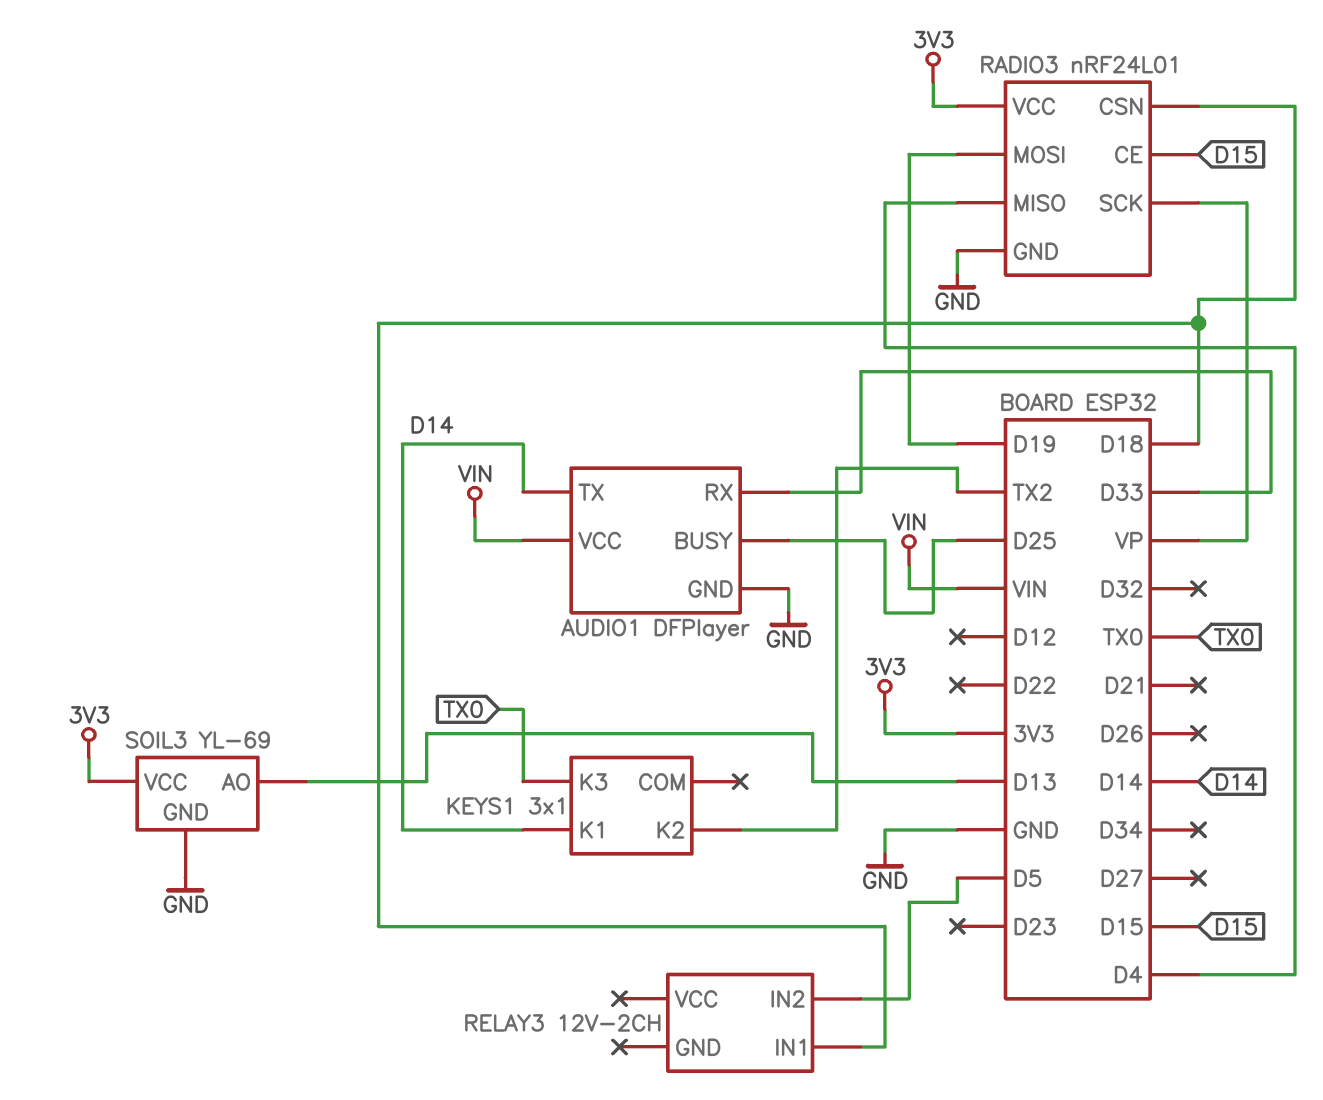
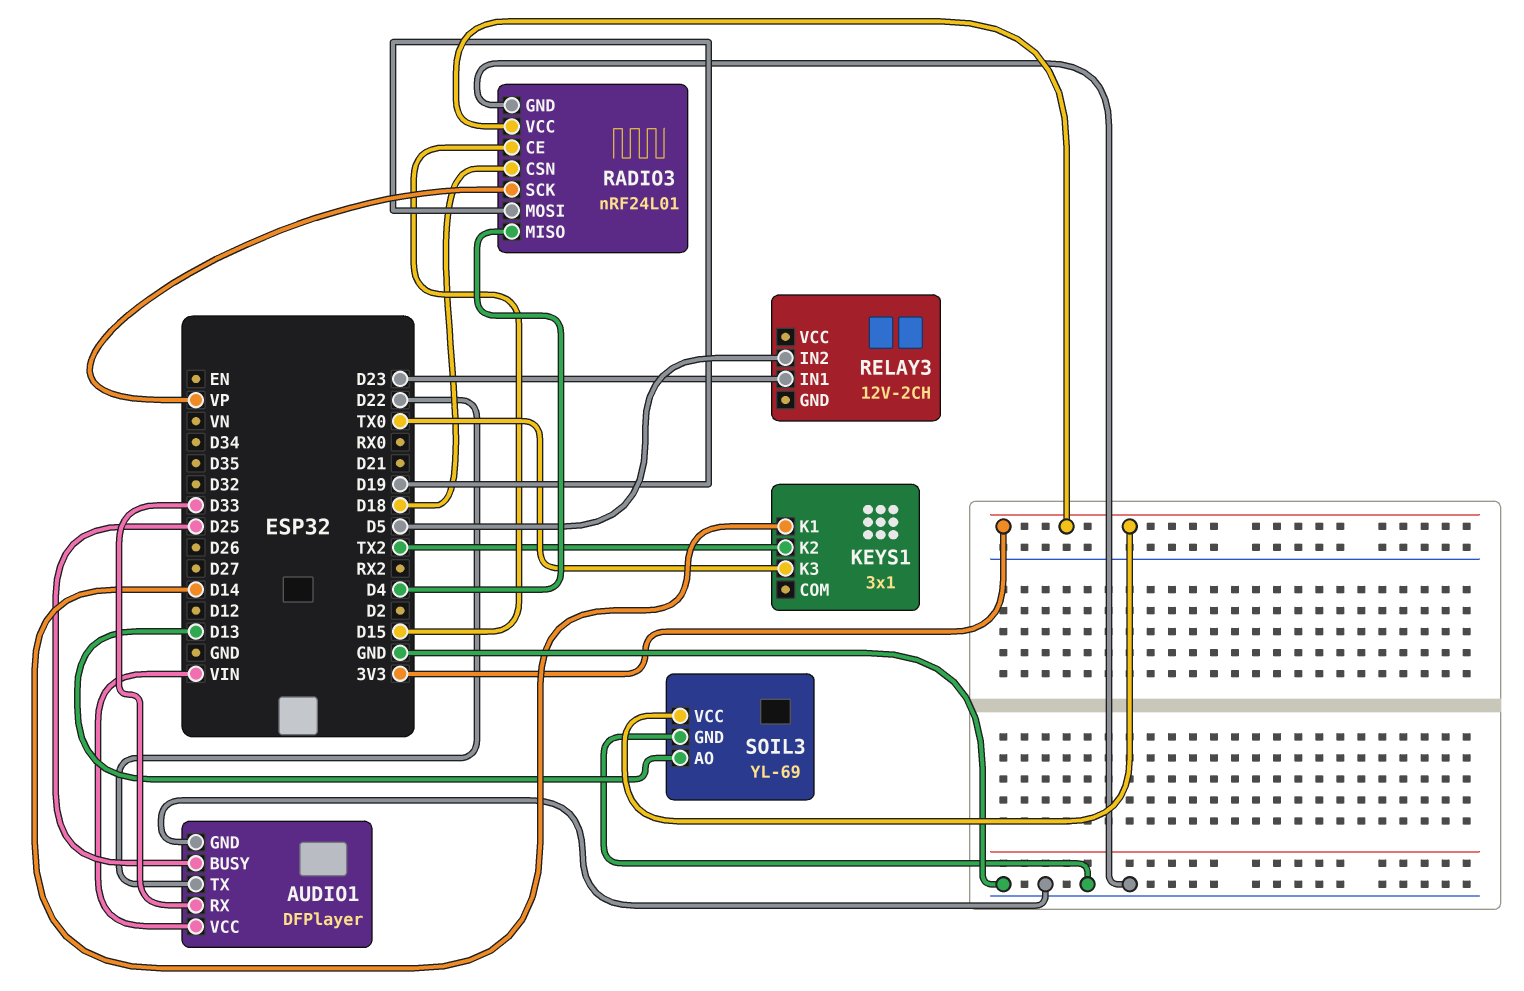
AUDIO1 pin TX: D14 -> D22
RELAY3 pin IN1: D18 -> D23

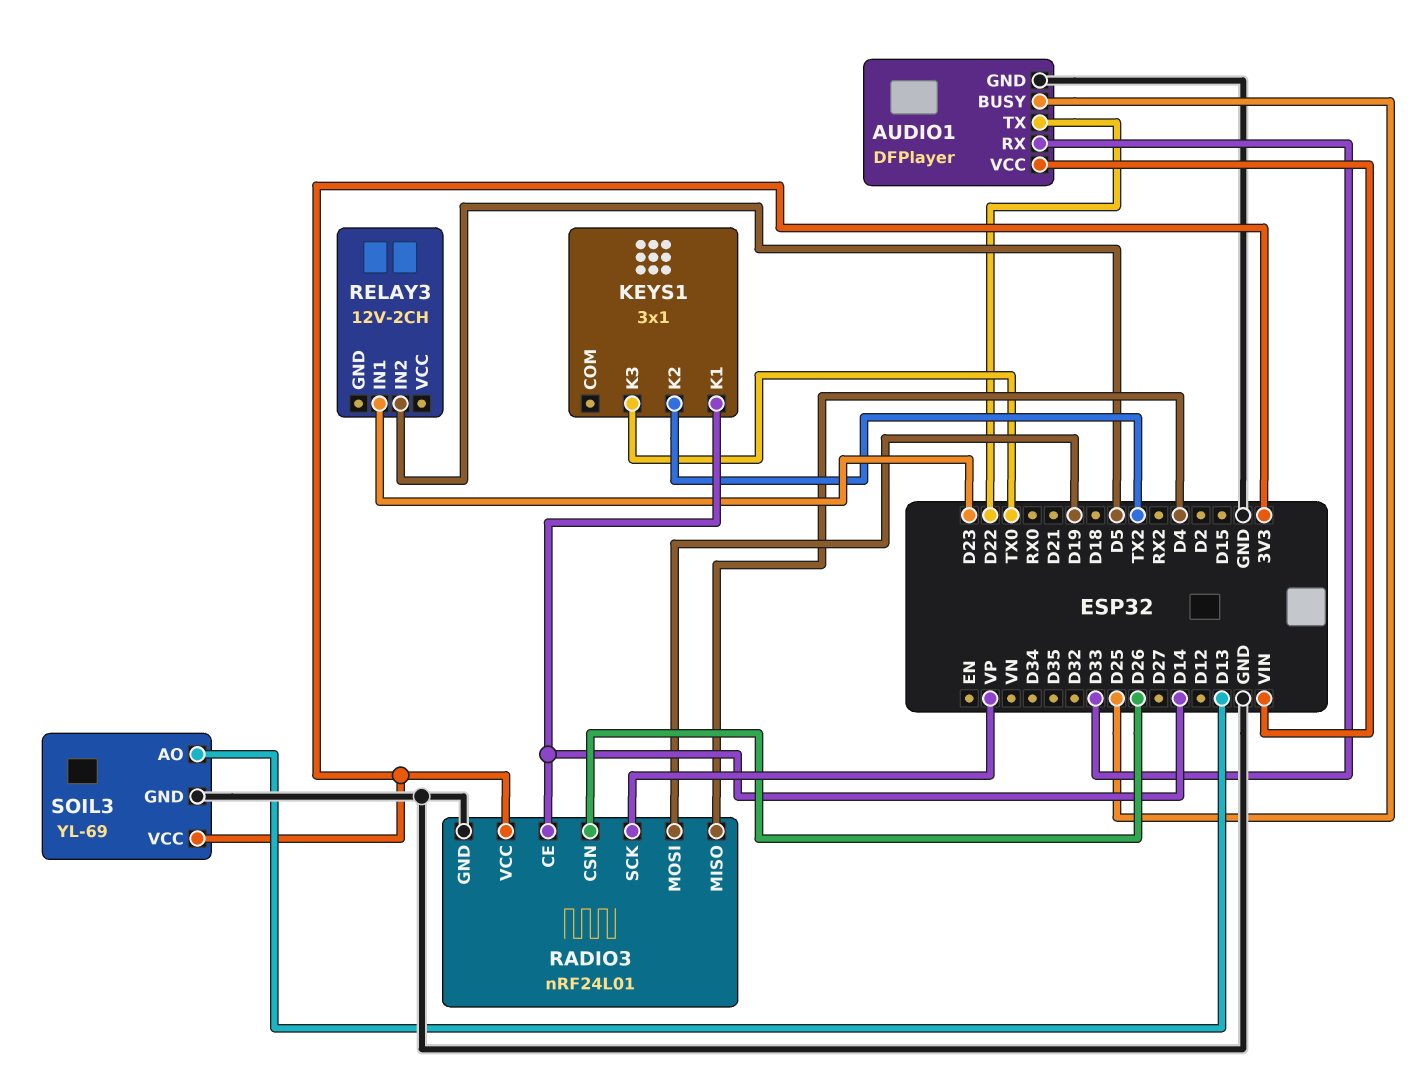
RADIO3 pin CE: D15 -> D14
RADIO3 pin CSN: D18 -> D26

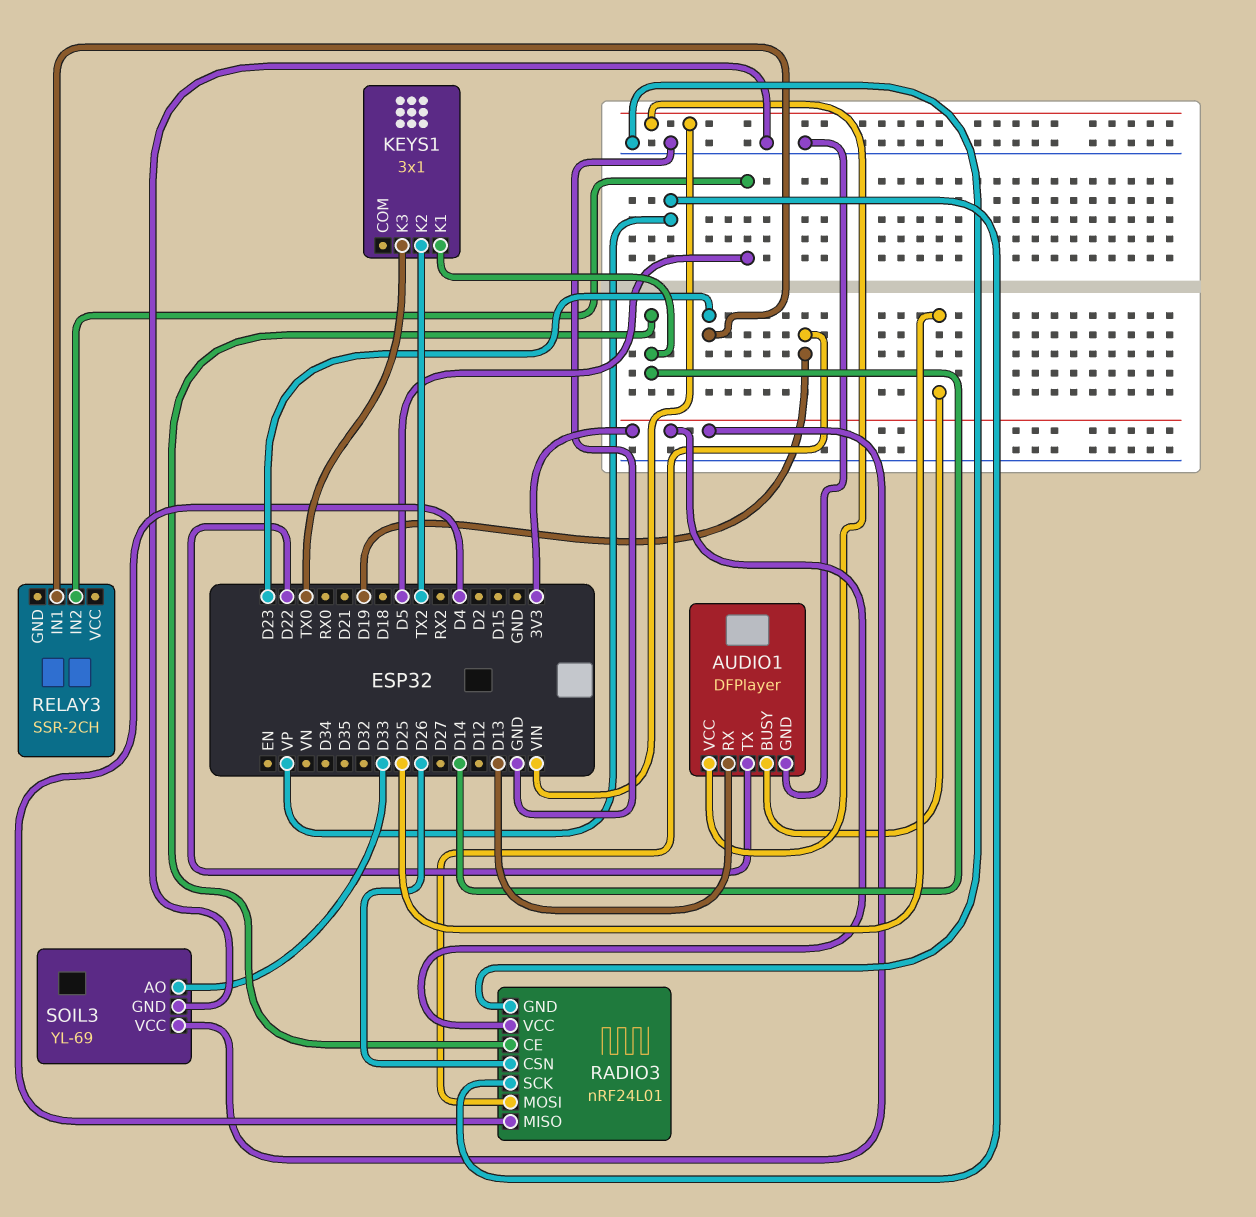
AUDIO1 pin RX: D33 -> D13
RELAY3: 12V-2CH -> SSR-2CH
SOIL3 pin AO: D13 -> D33

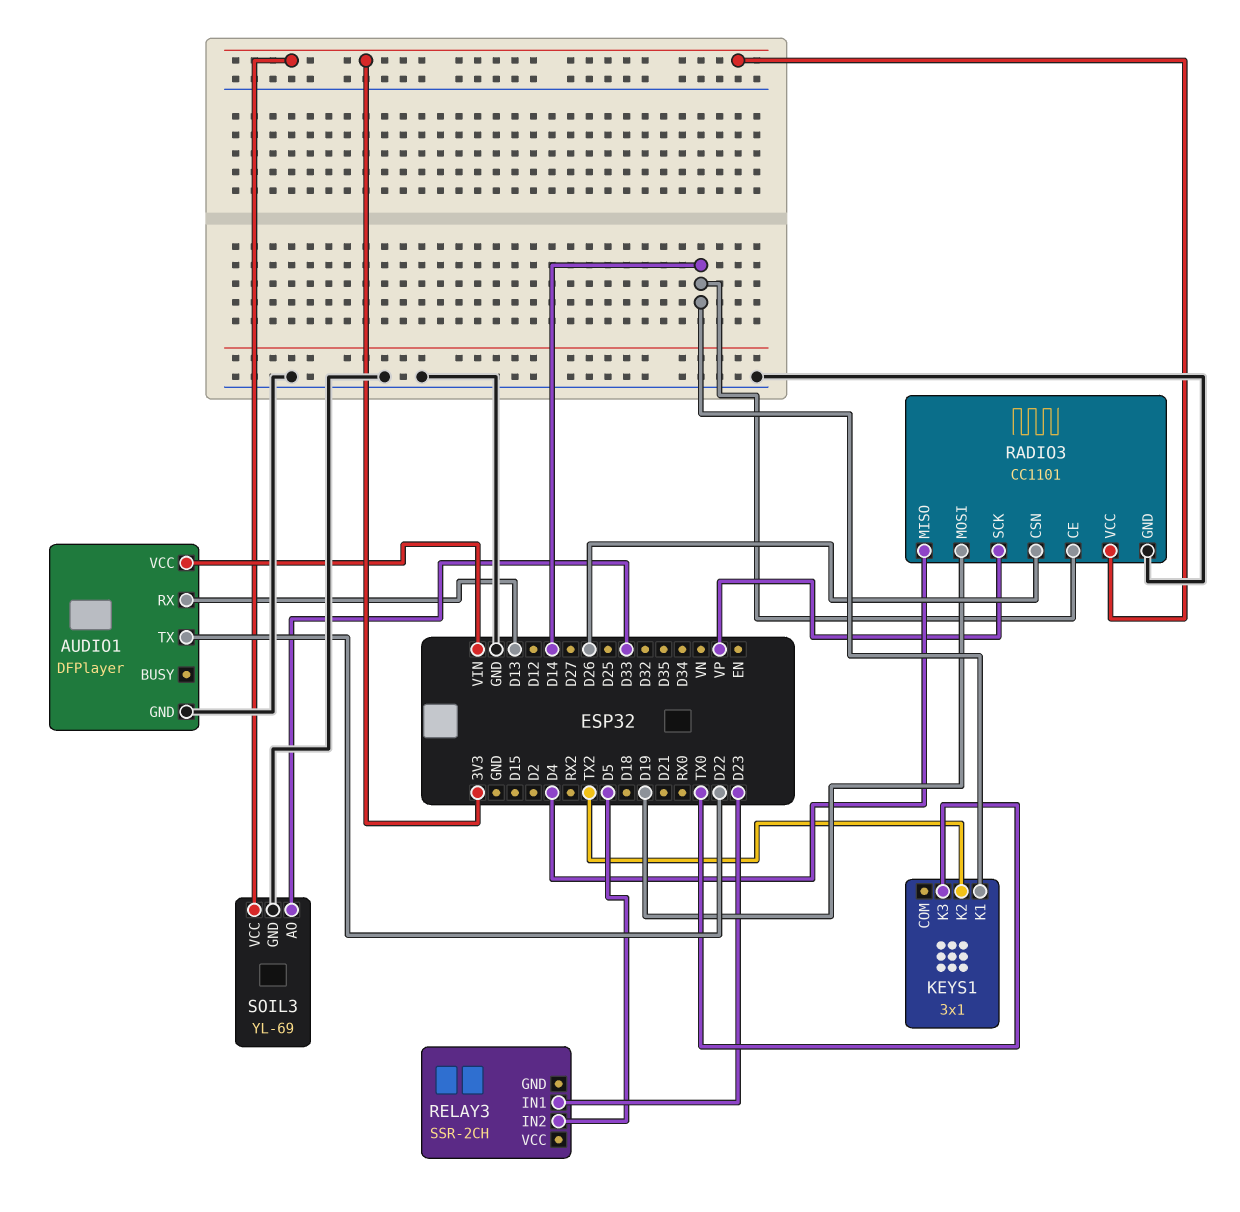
AUDIO1 pin BUSY: D25 -> none
RADIO3: nRF24L01 -> CC1101

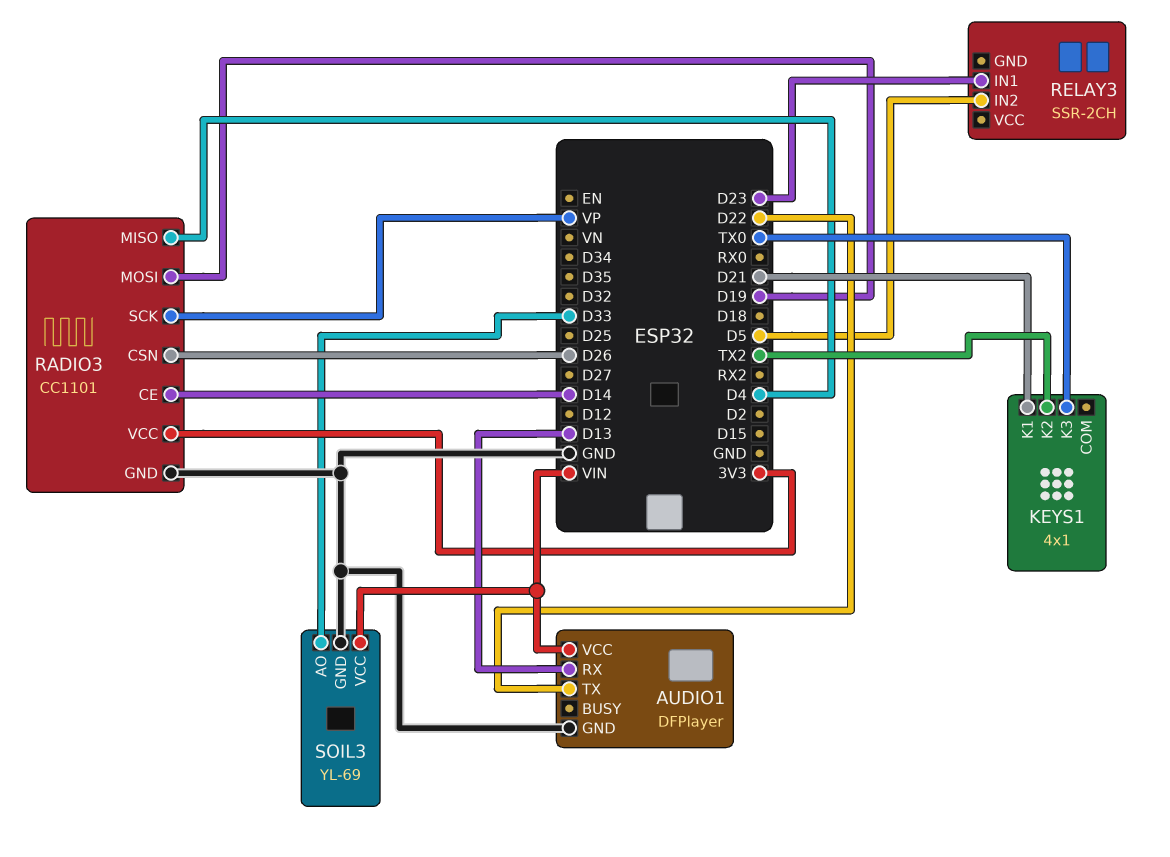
KEYS1: 3x1 -> 4x1
KEYS1 pin K1: D14 -> D21
SOIL3 pin VCC: 3V3 -> VIN

